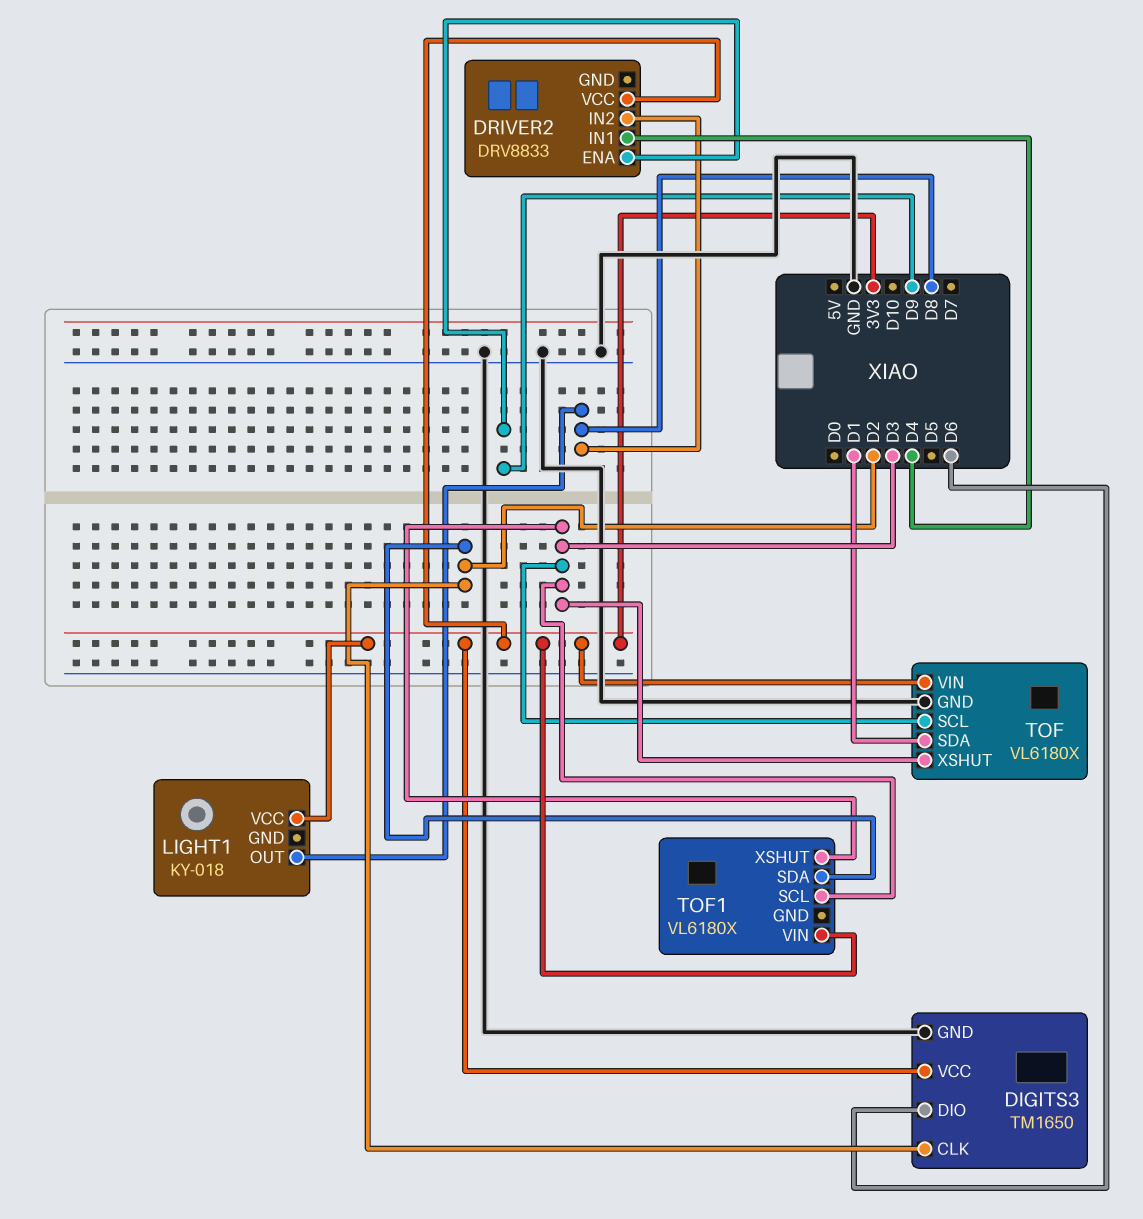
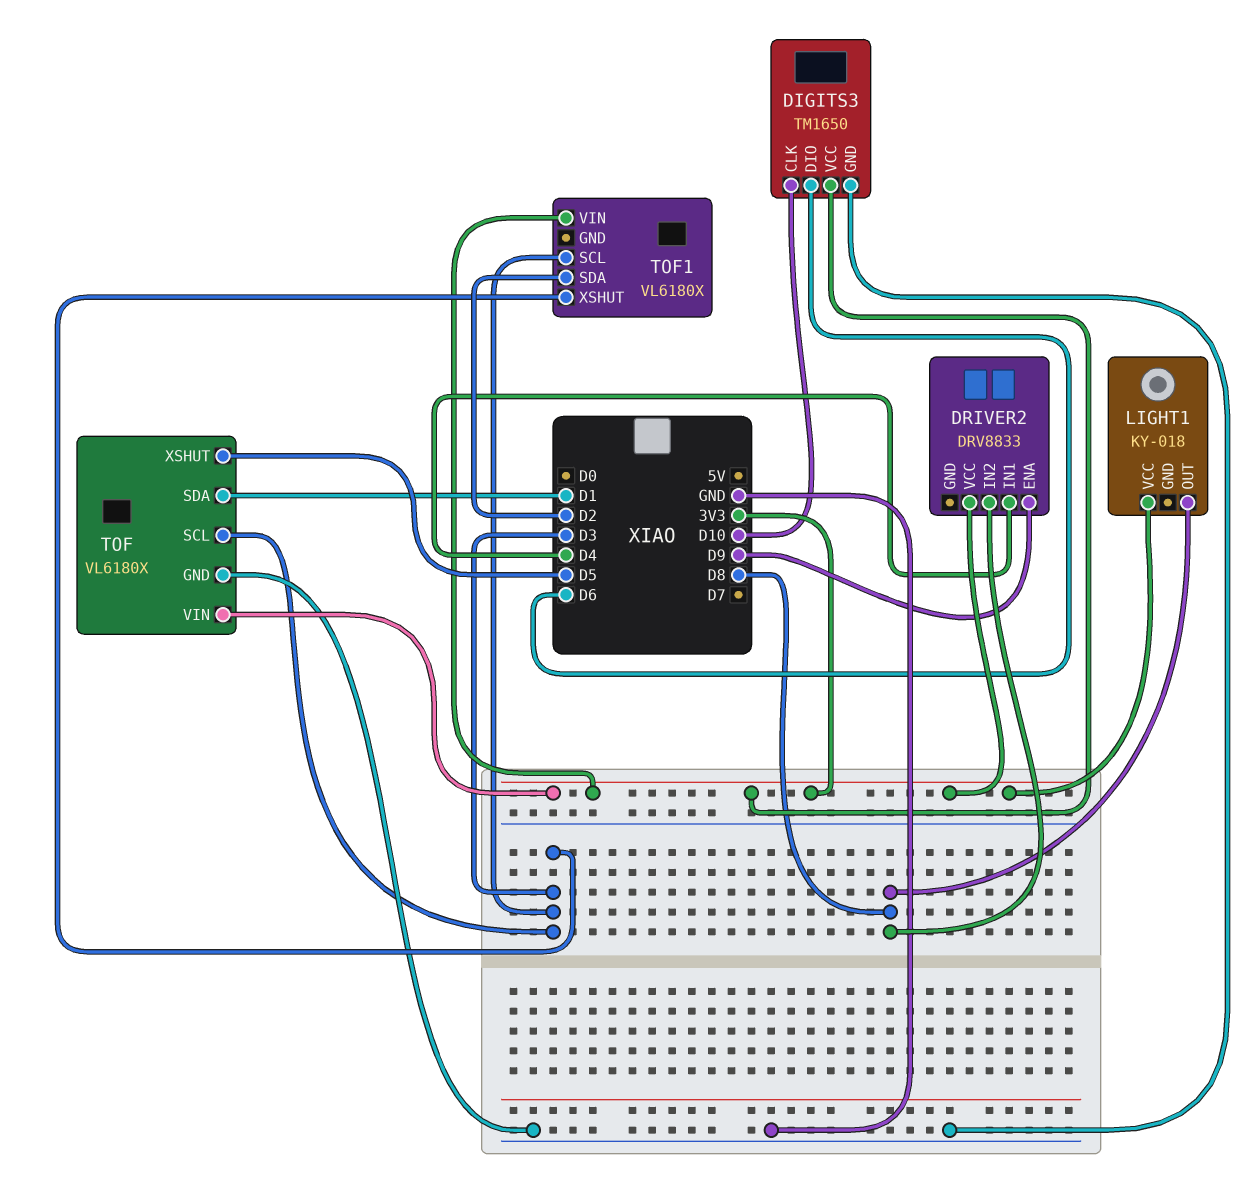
DIGITS3 pin CLK: D2 -> D10
TOF pin XSHUT: D3 -> D5

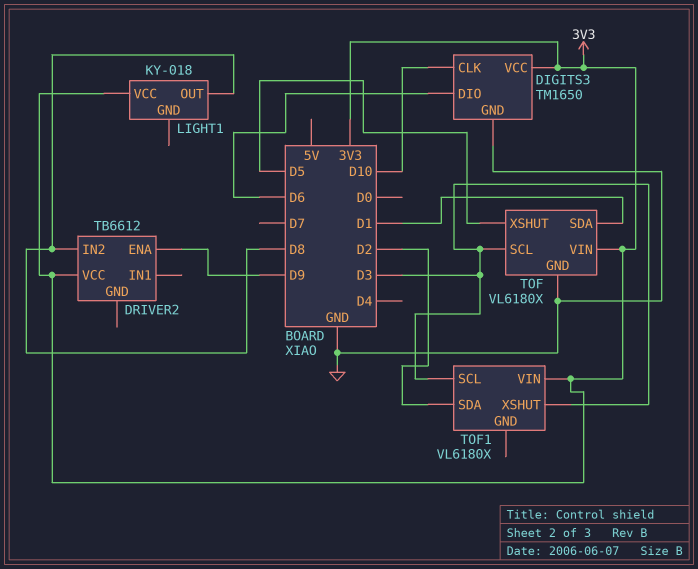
DRIVER2: DRV8833 -> TB6612
DRIVER2 pin IN1: D4 -> none

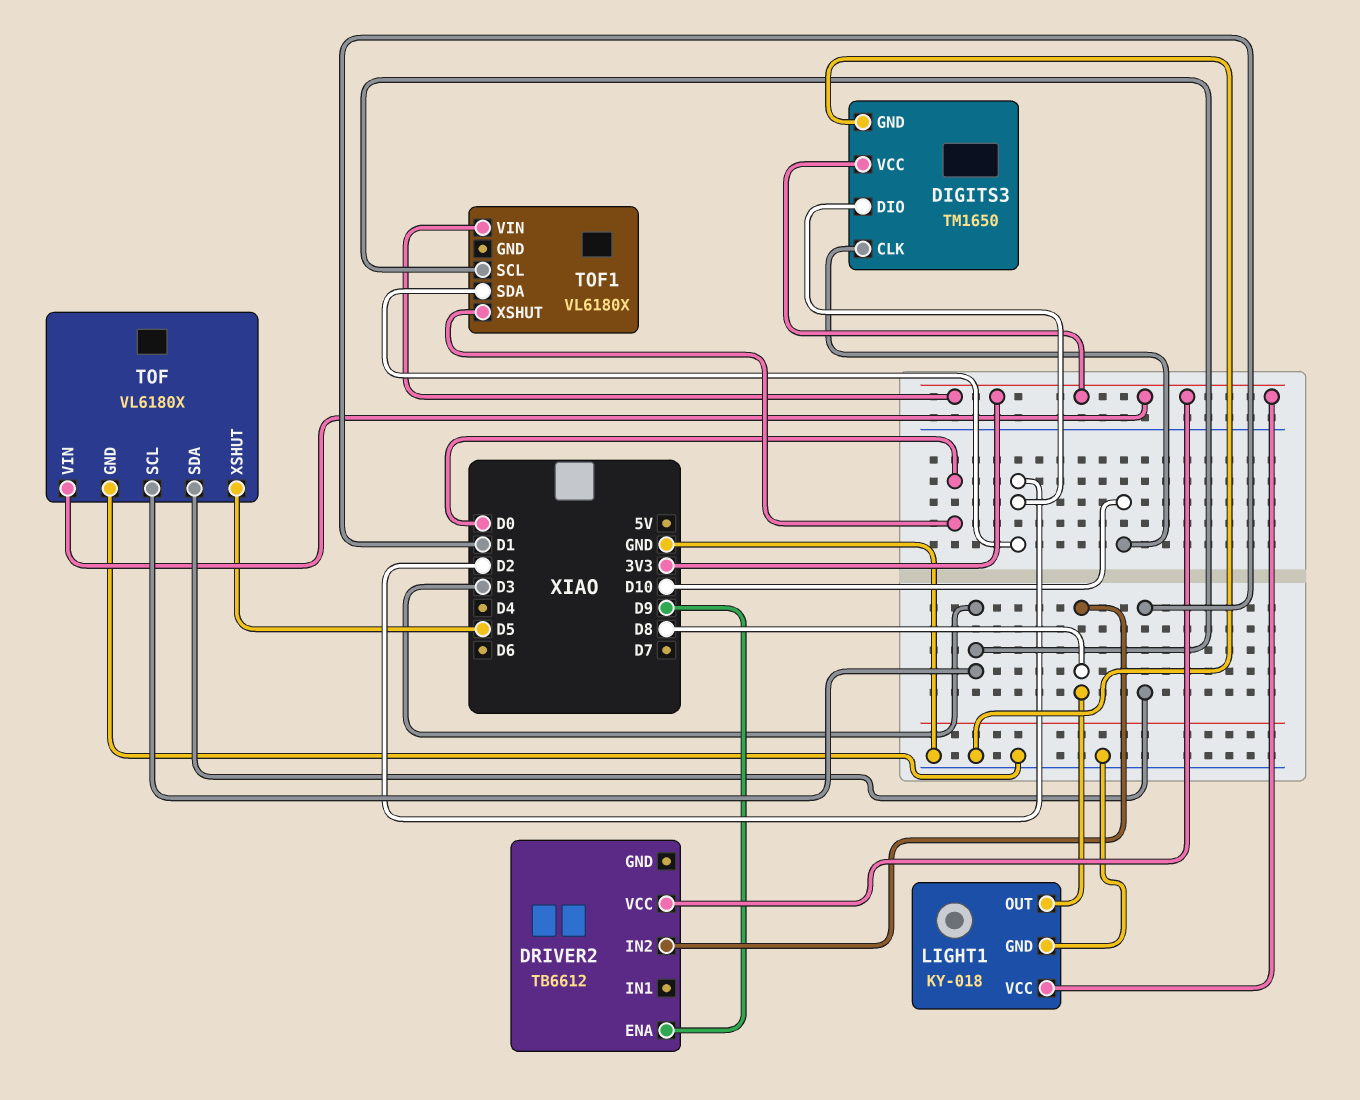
DIGITS3 pin DIO: D6 -> D2
LIGHT1 pin GND: none -> GND
TOF1 pin XSHUT: D3 -> D0

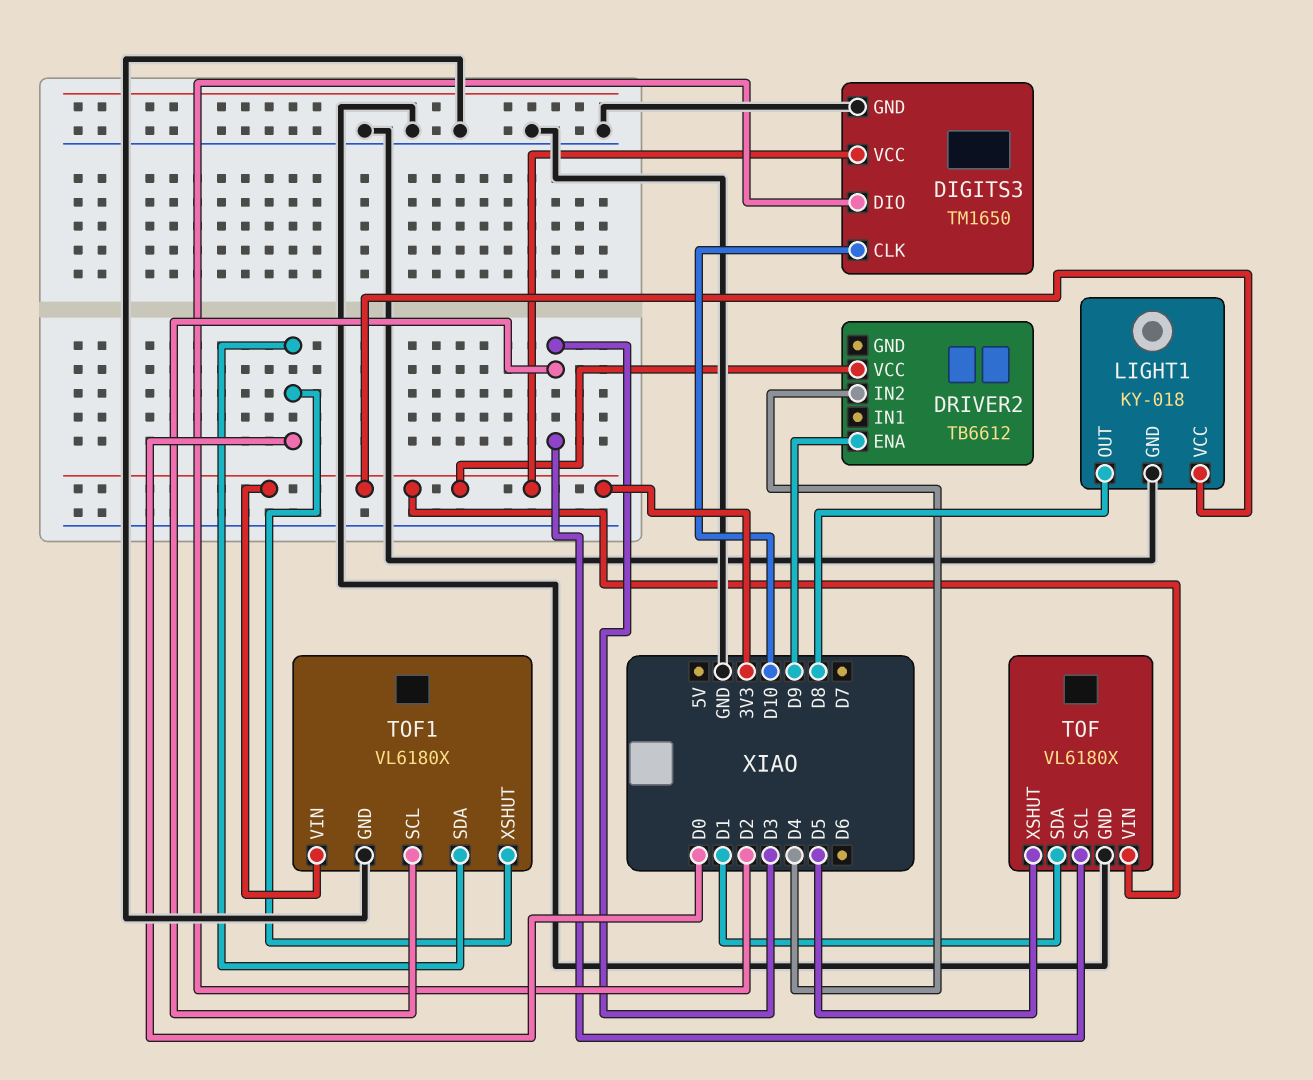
DRIVER2 pin IN2: D8 -> D4
TOF1 pin GND: none -> GND
TOF1 pin SDA: D2 -> D0

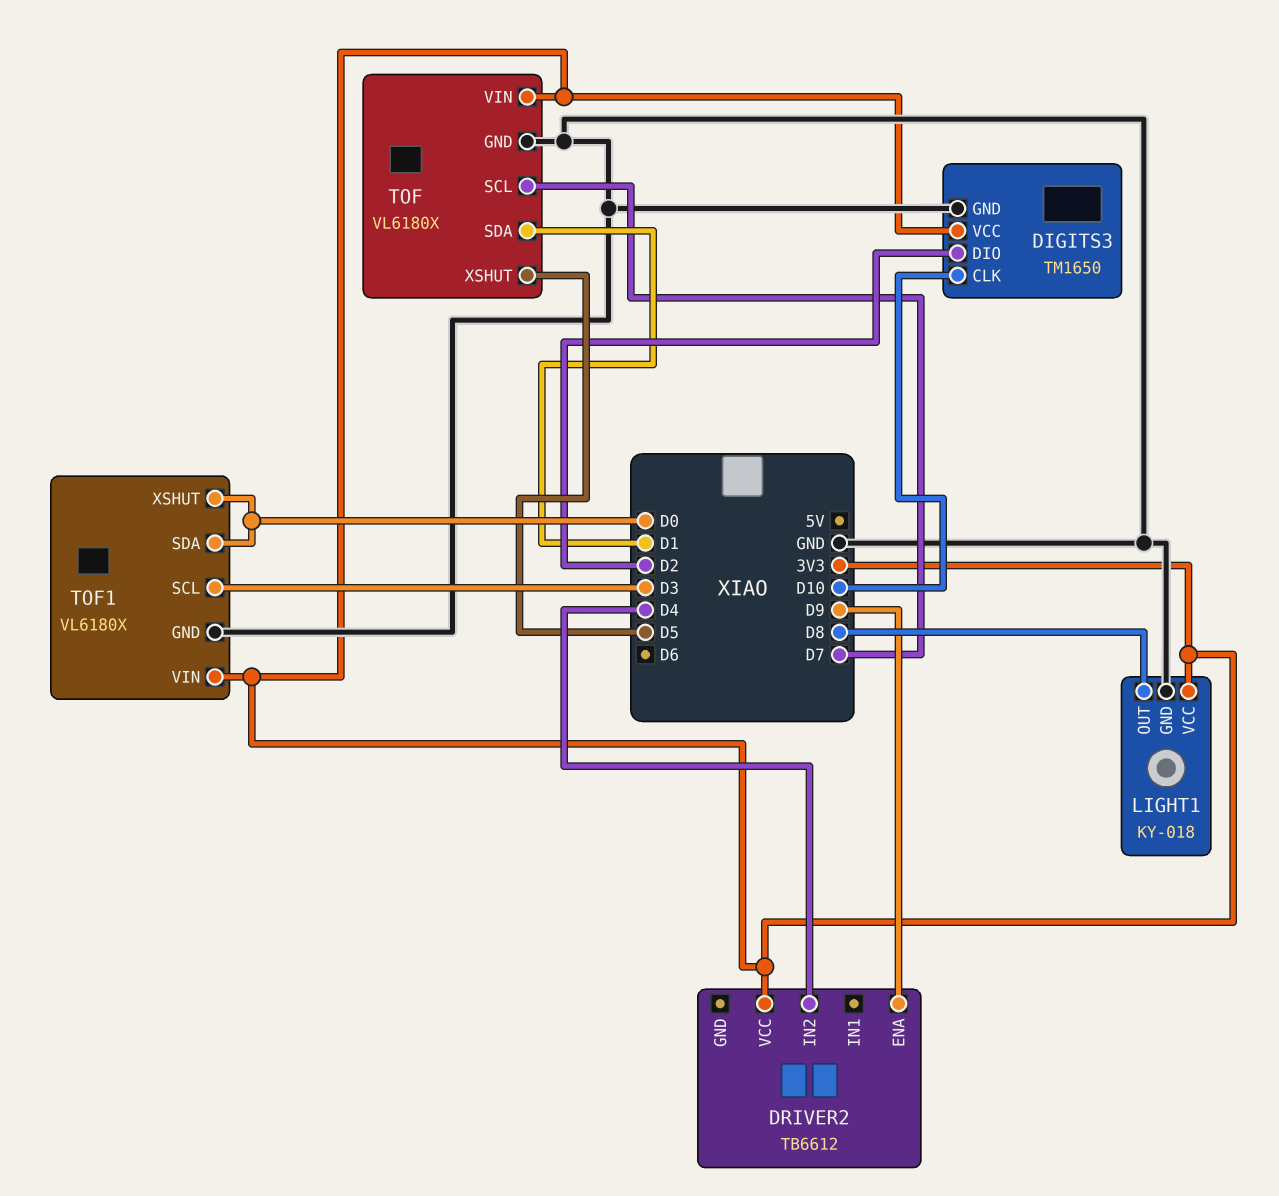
TOF pin SCL: D3 -> D7

